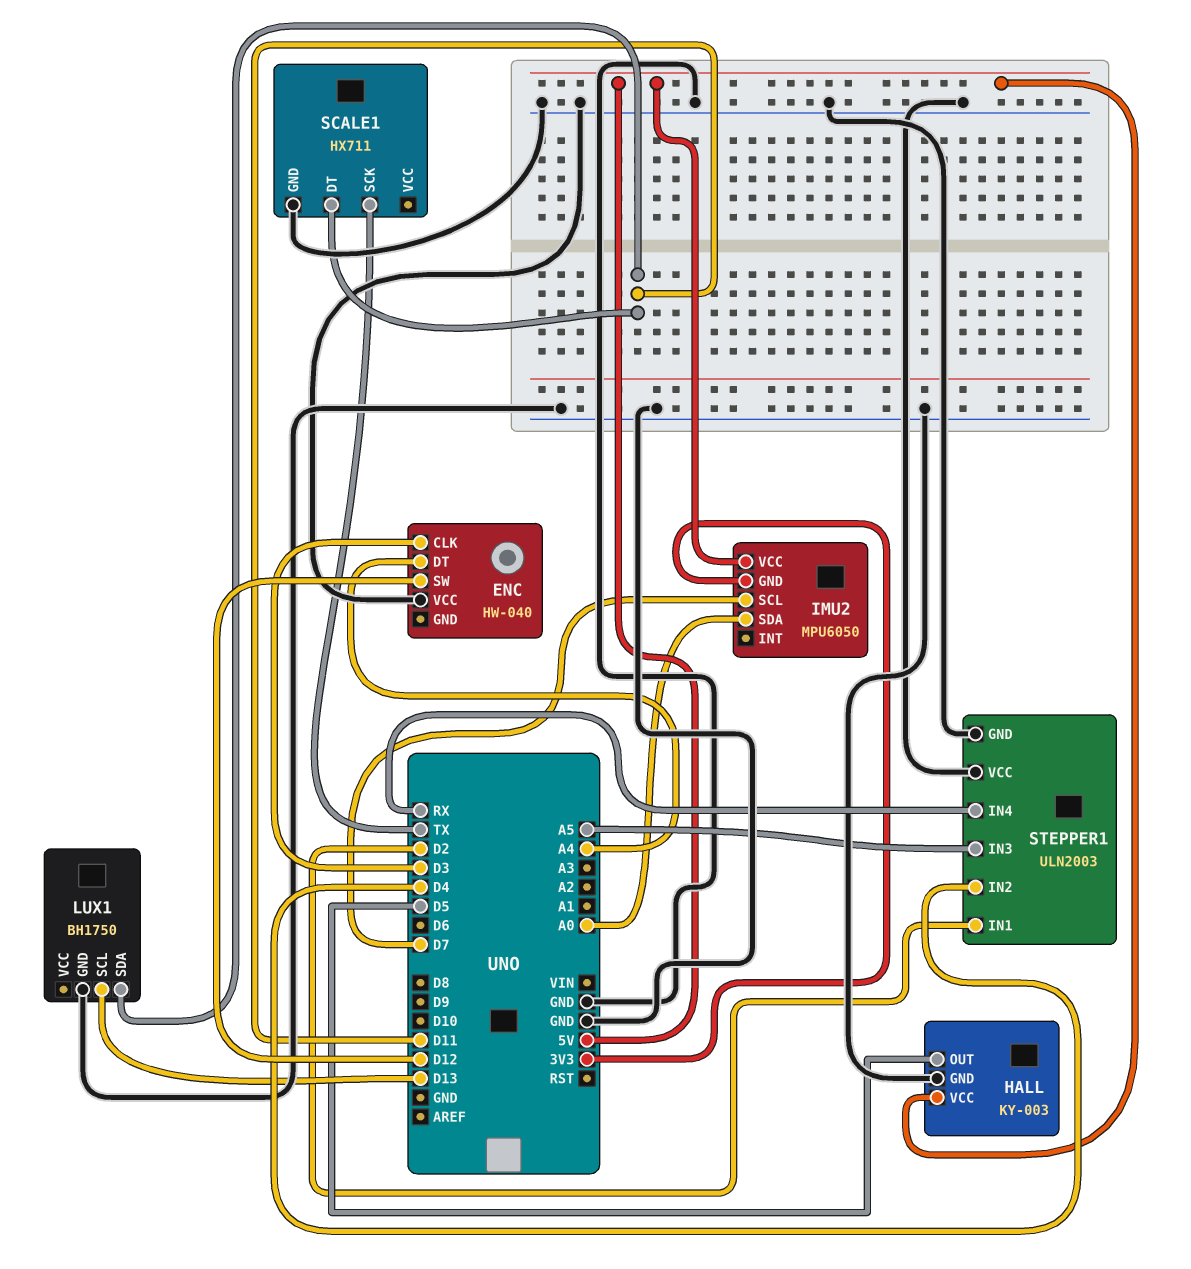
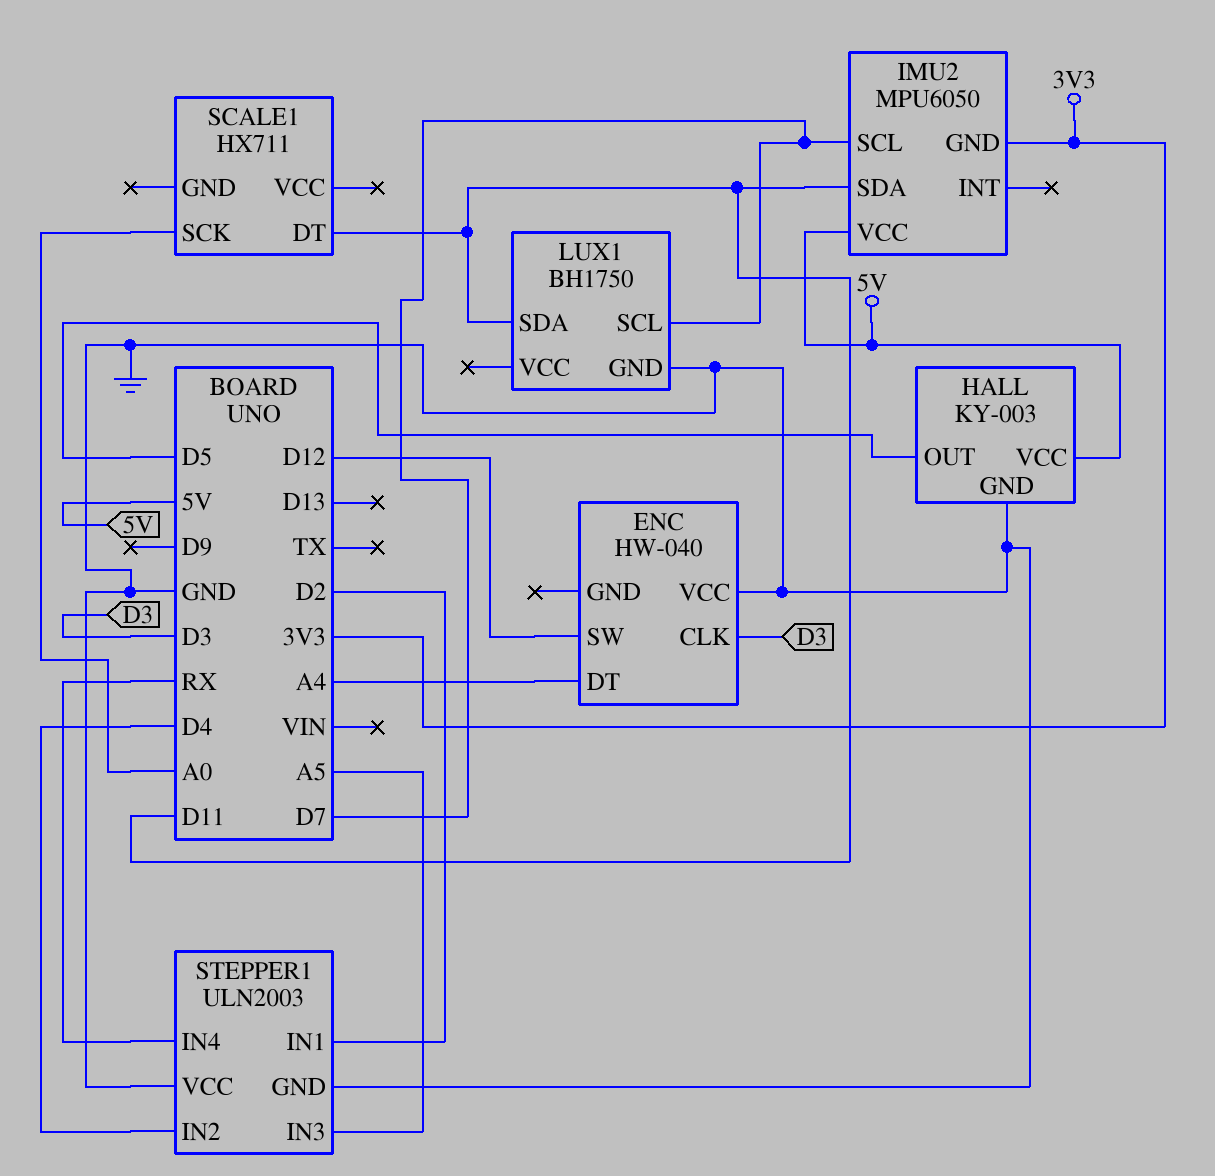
IMU2 pin SDA: A0 -> D11
LUX1 pin SCL: D13 -> D7
SCALE1 pin GND: GND -> none
SCALE1 pin SCK: TX -> A0

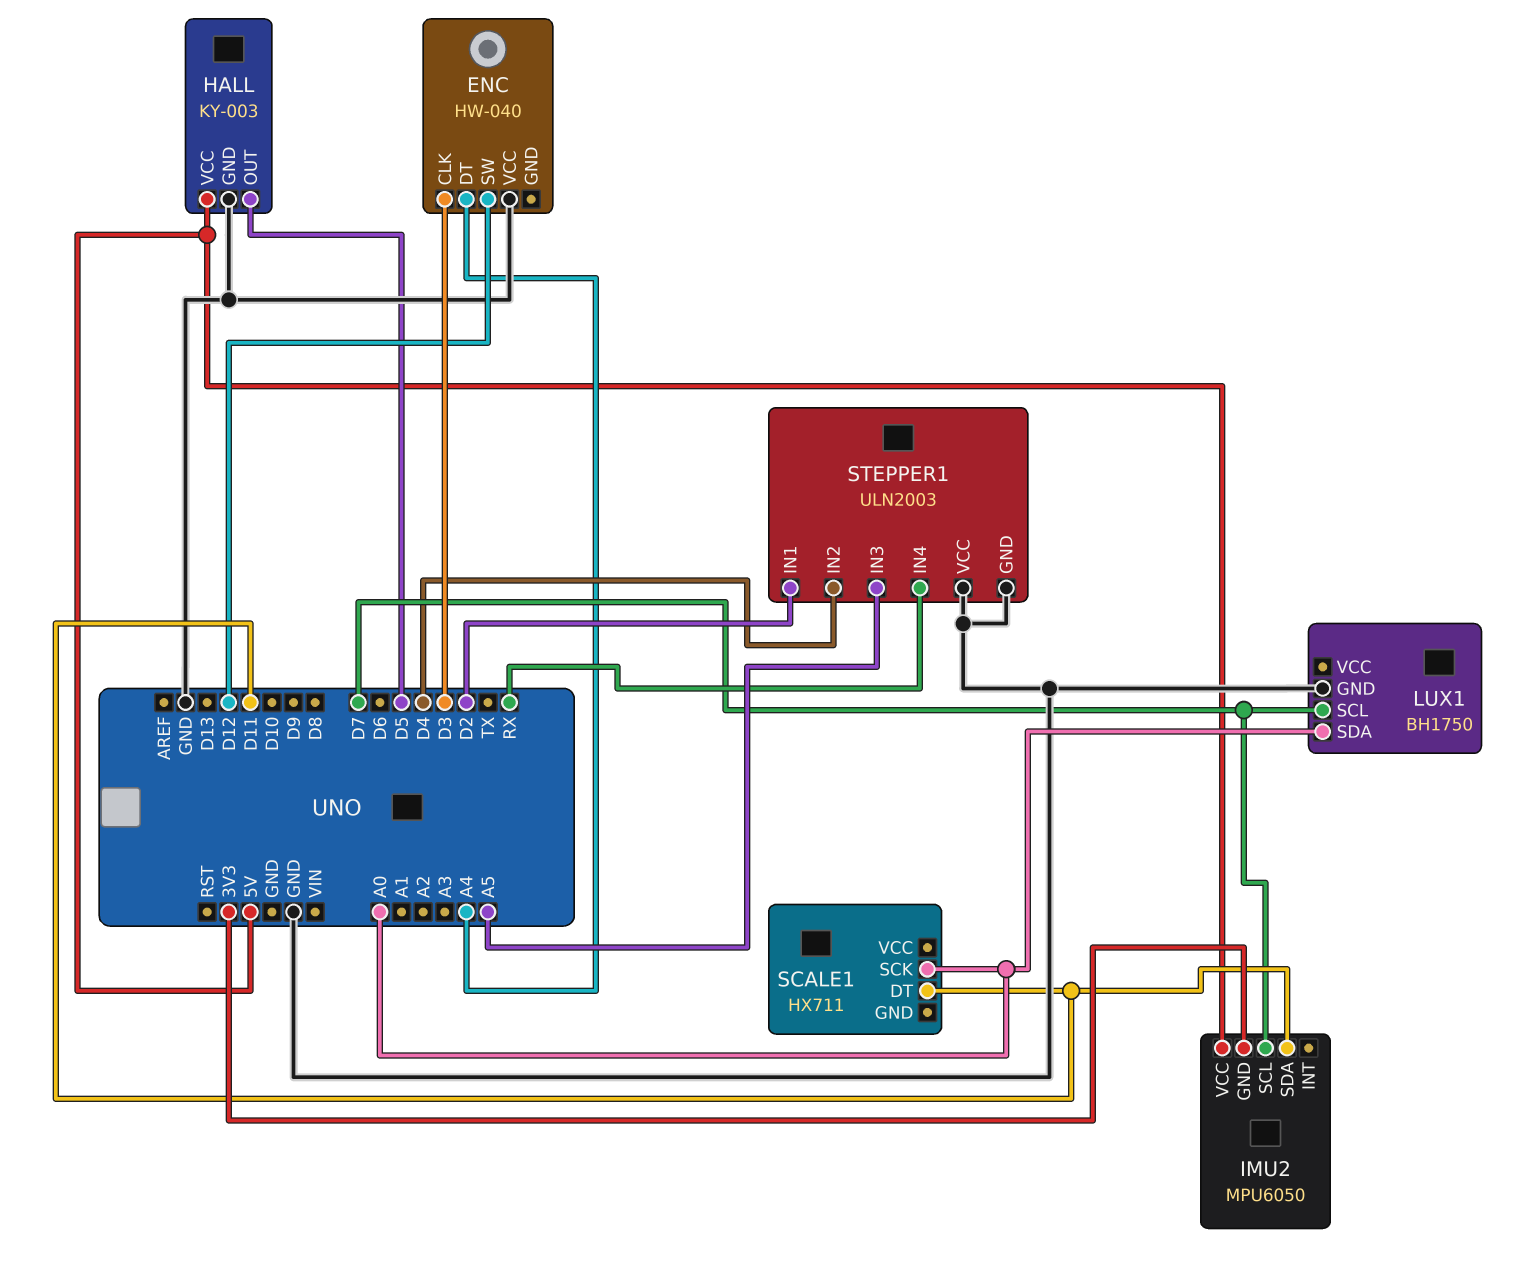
LUX1 pin SDA: D11 -> A0

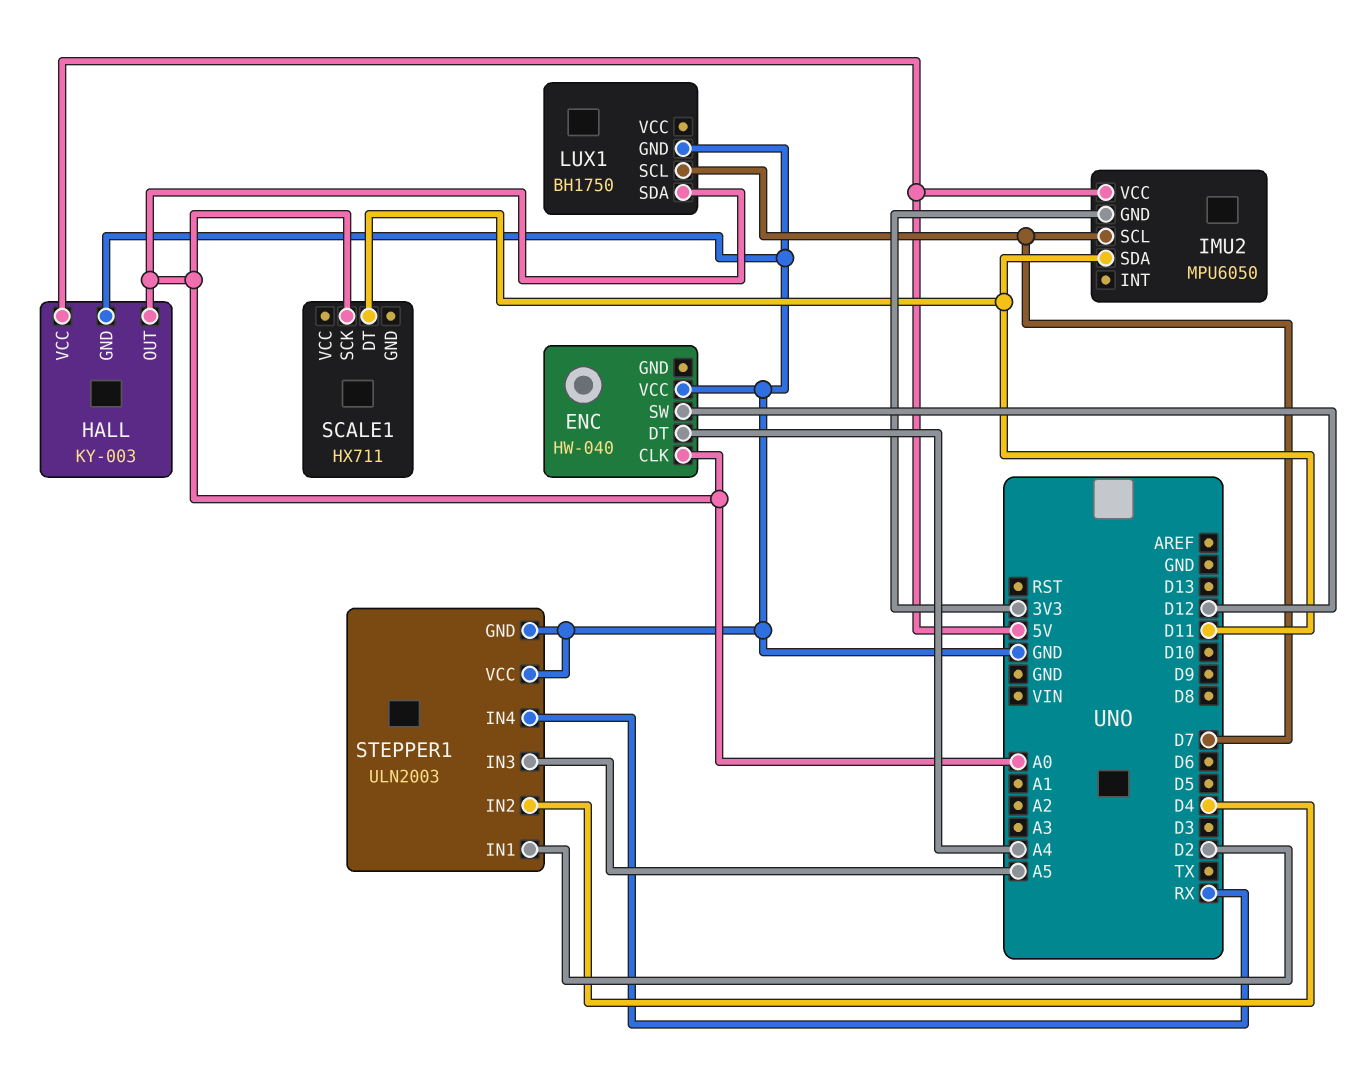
ENC pin CLK: D3 -> A0
HALL pin OUT: D5 -> A0

